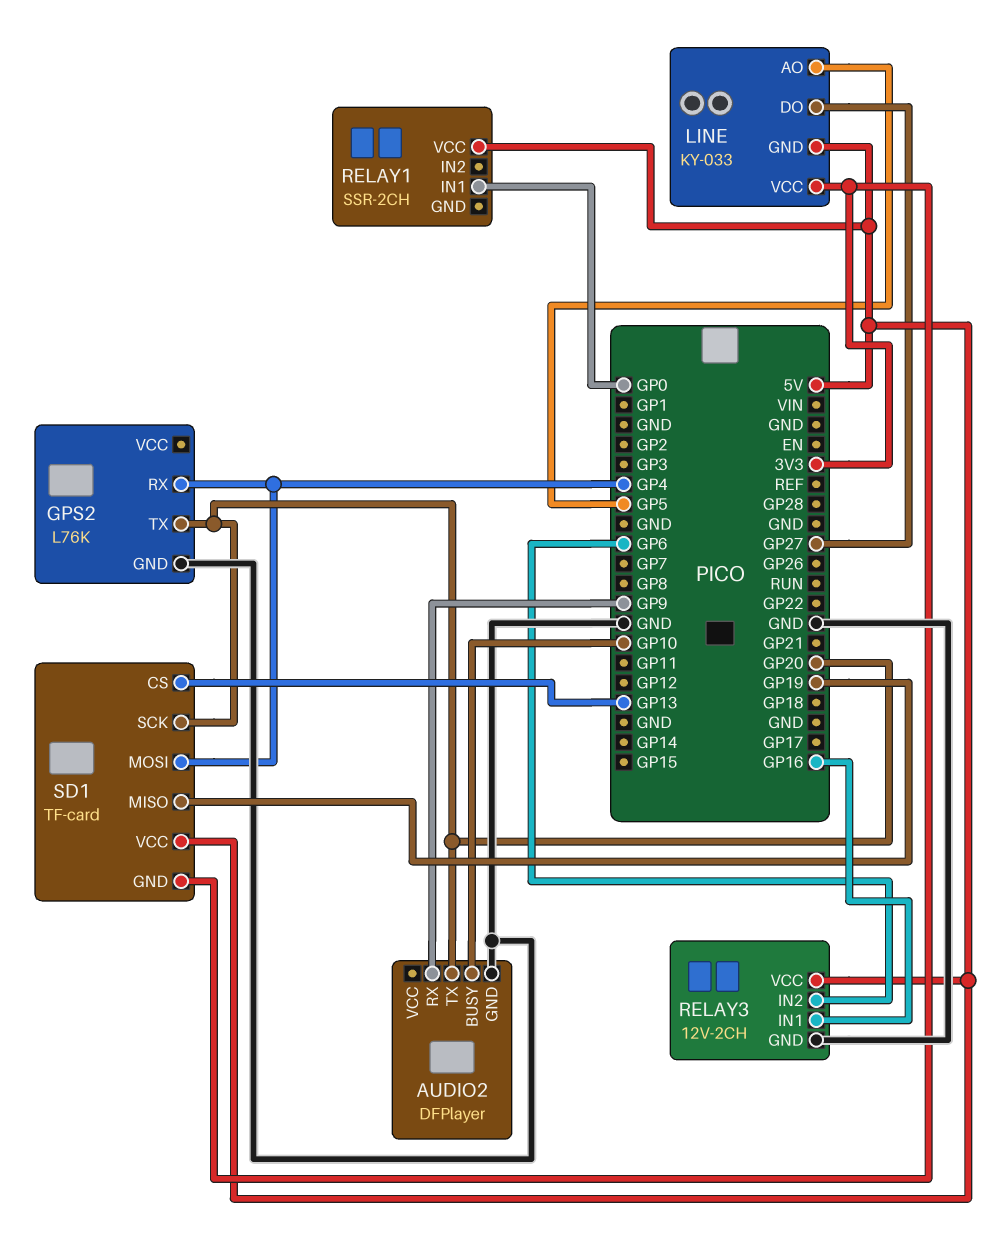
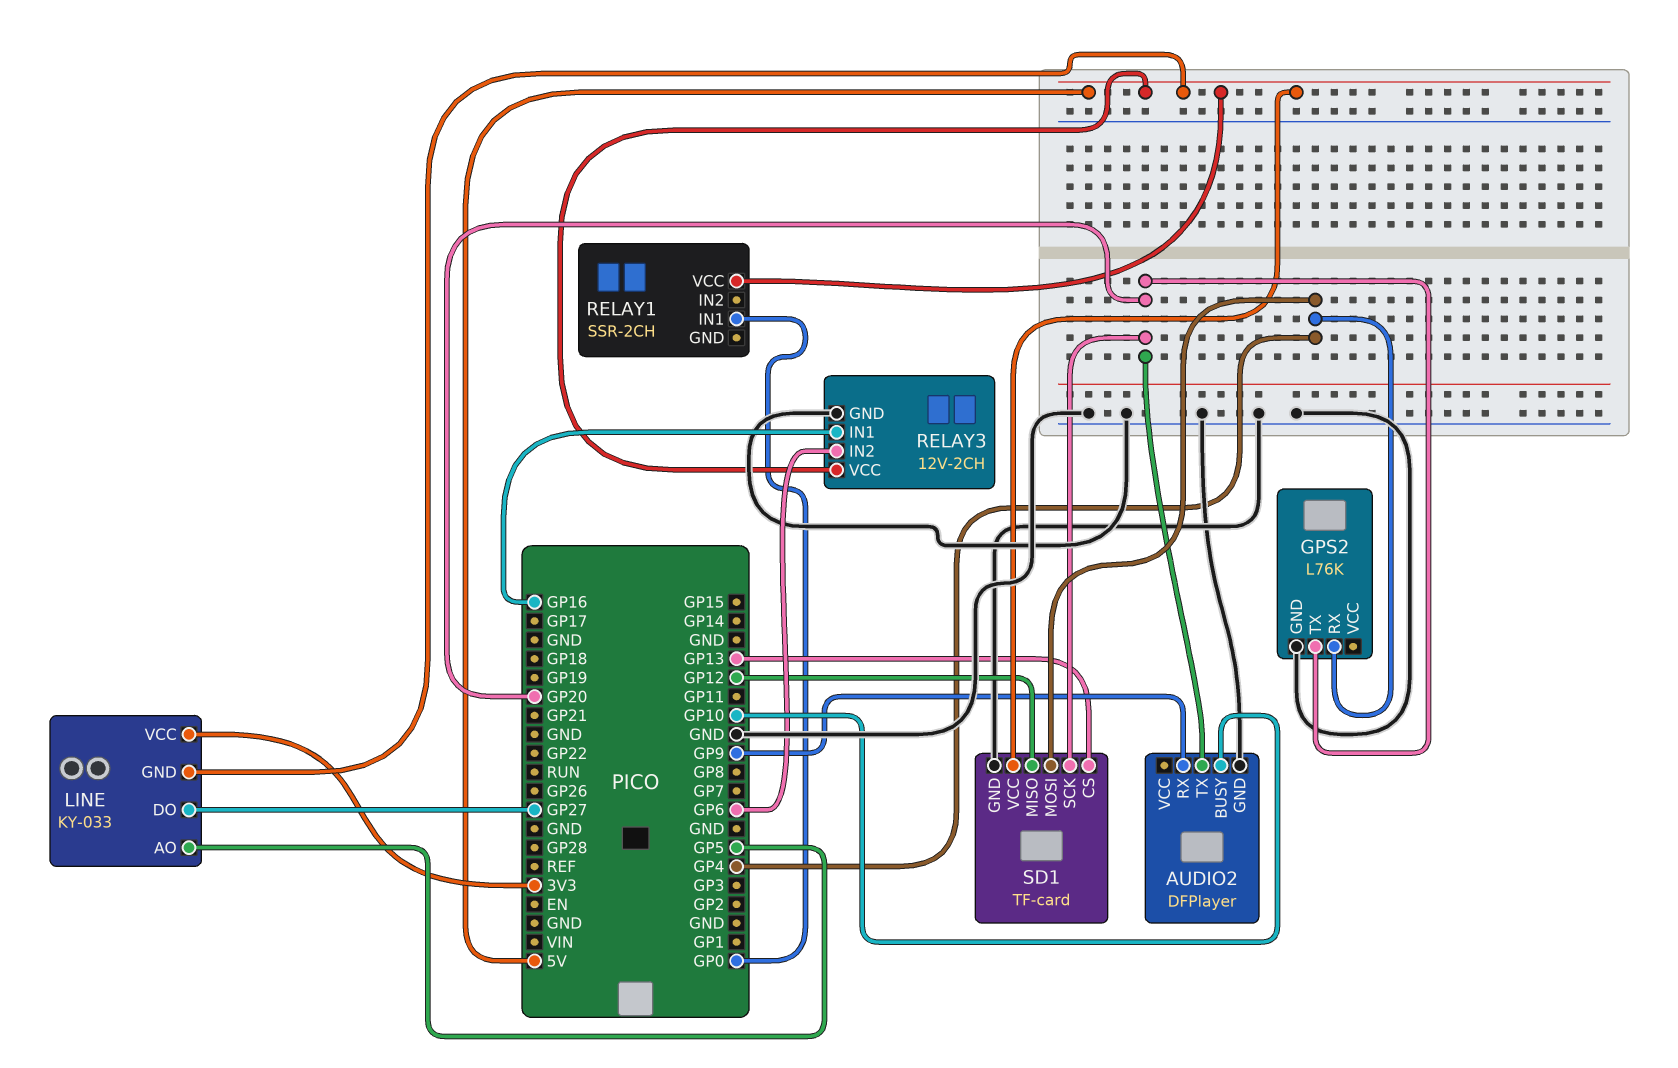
SD1 pin GND: 3V3 -> GND
SD1 pin MISO: GP19 -> GP12

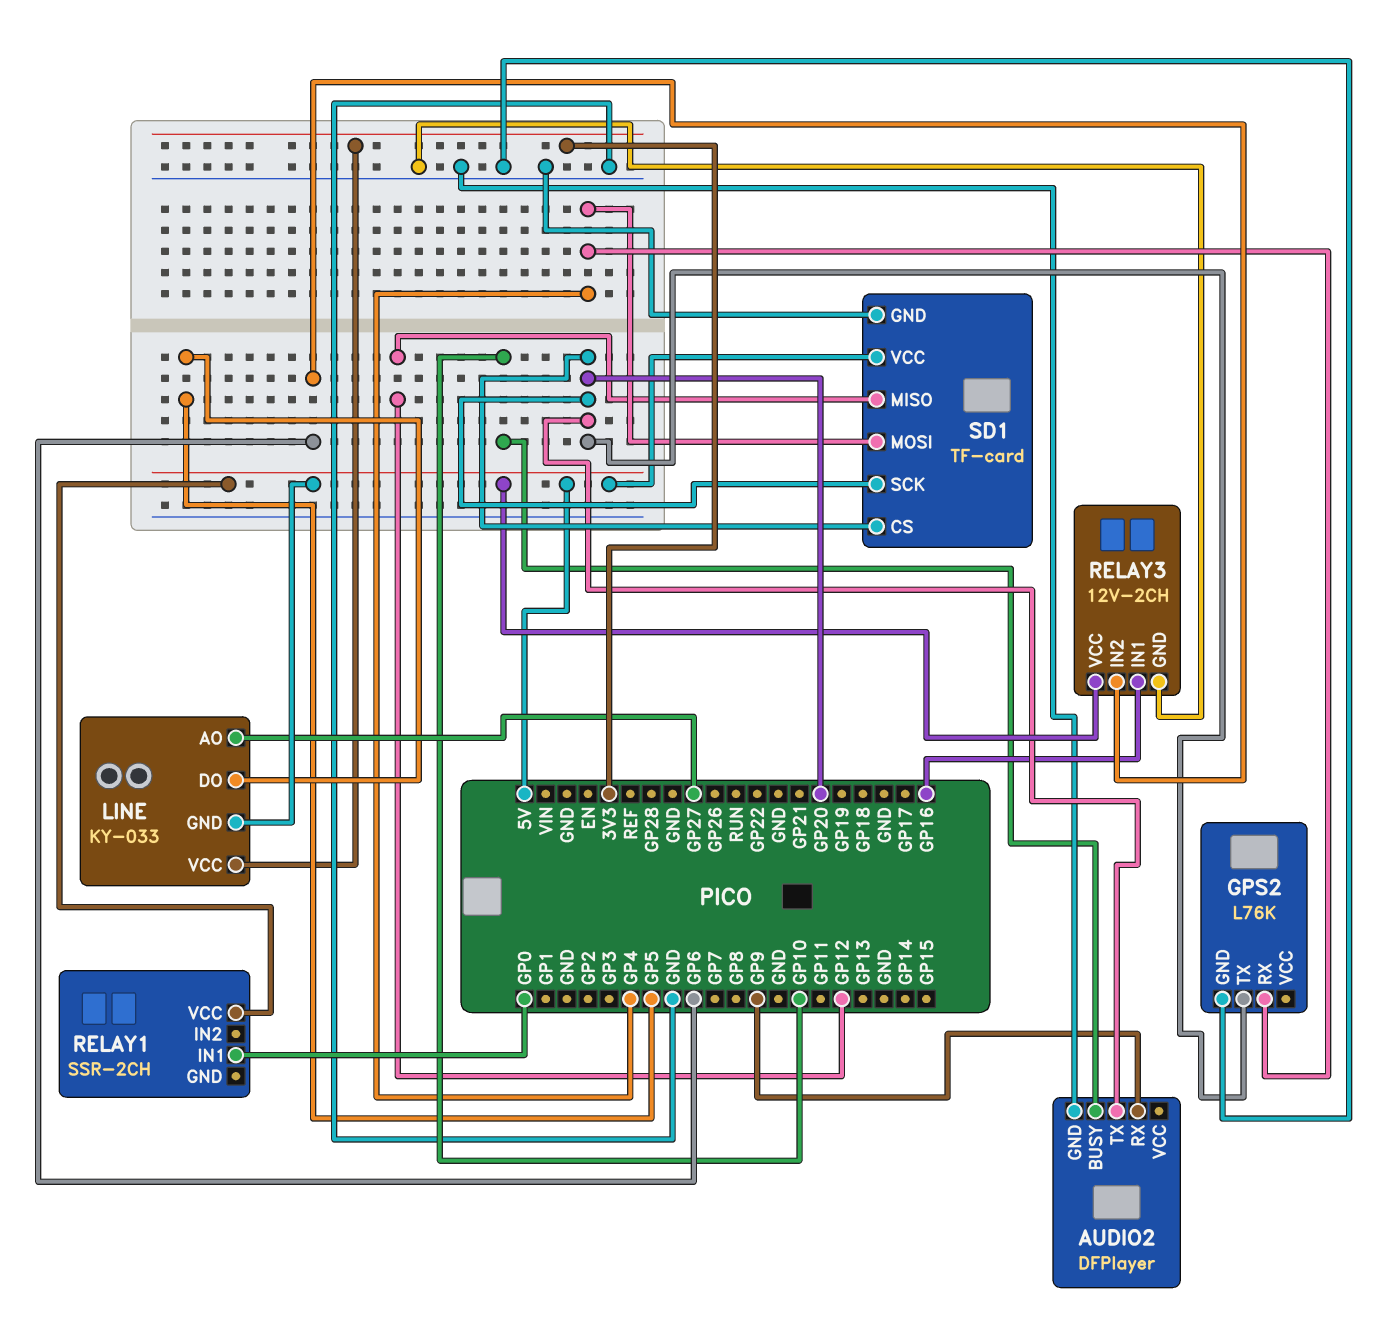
LINE pin AO: GP5 -> GP27
LINE pin DO: GP27 -> GP5
SD1 pin CS: GP13 -> GP20

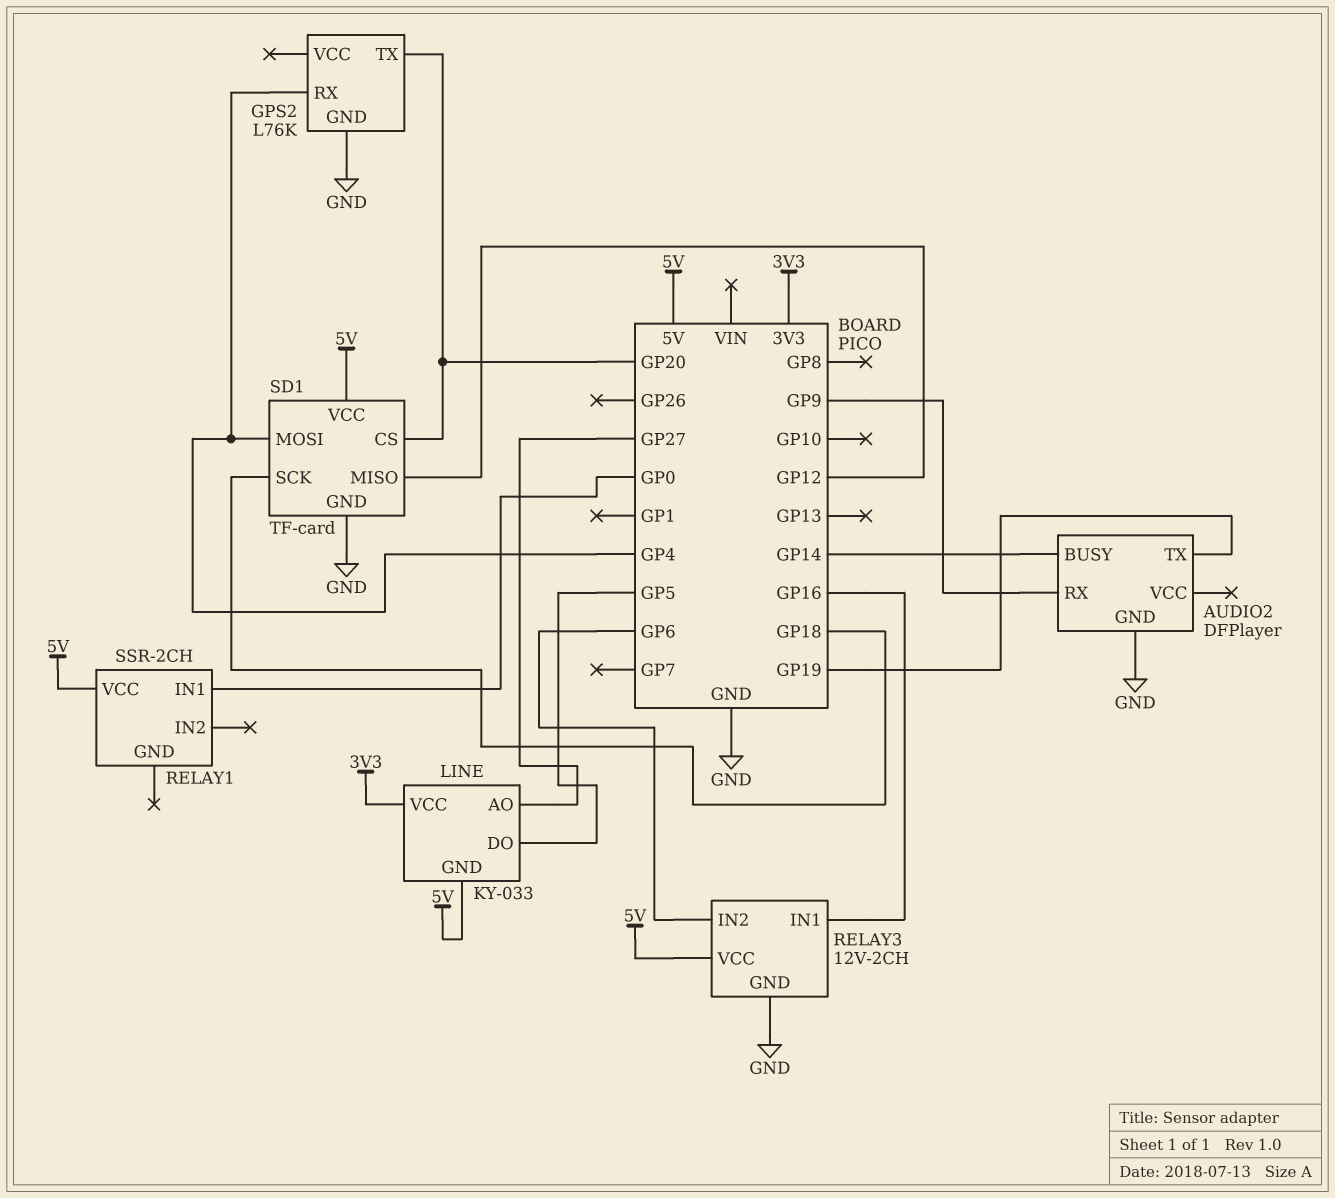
AUDIO2 pin BUSY: GP10 -> GP14
AUDIO2 pin TX: GP20 -> GP19
SD1 pin SCK: GP20 -> GP18

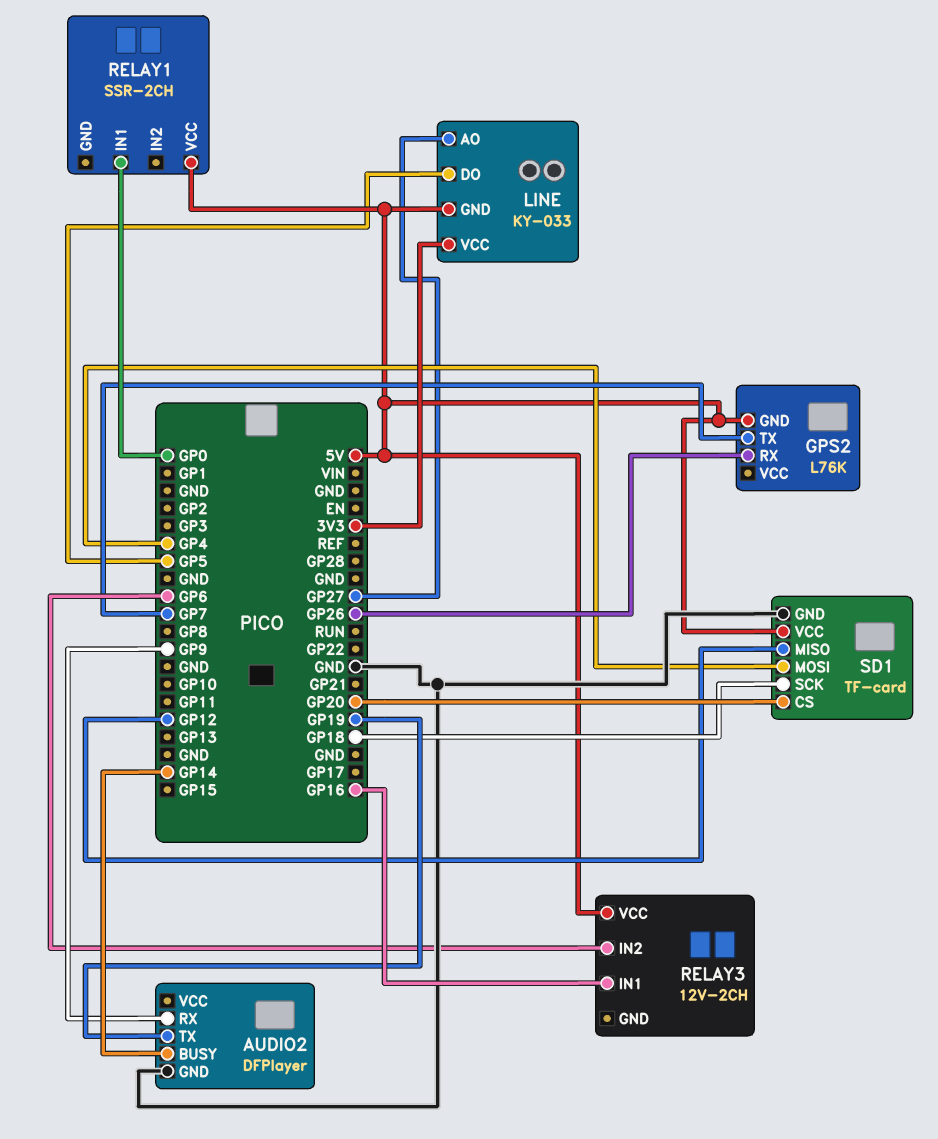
GPS2 pin GND: GND -> 5V
GPS2 pin RX: GP4 -> GP26
GPS2 pin TX: GP20 -> GP7
RELAY3 pin GND: GND -> none

